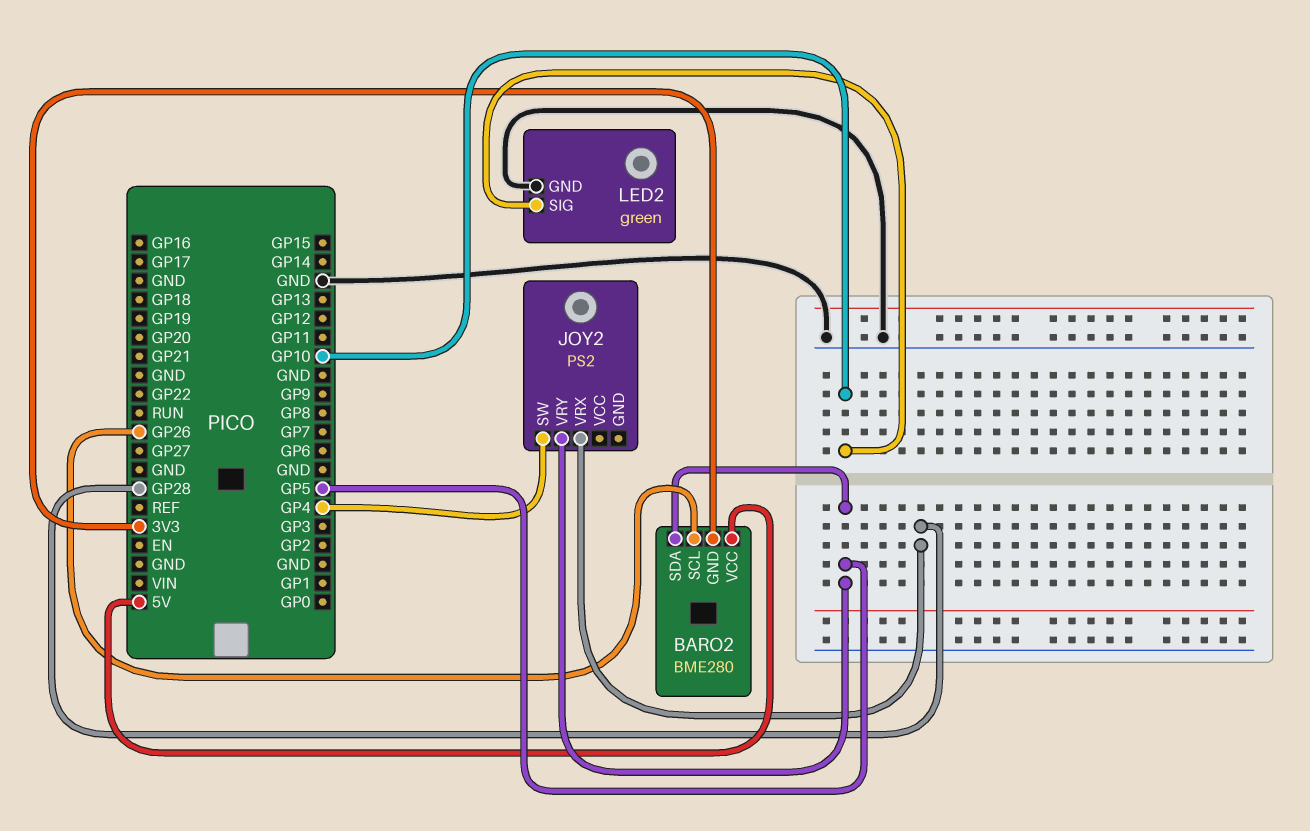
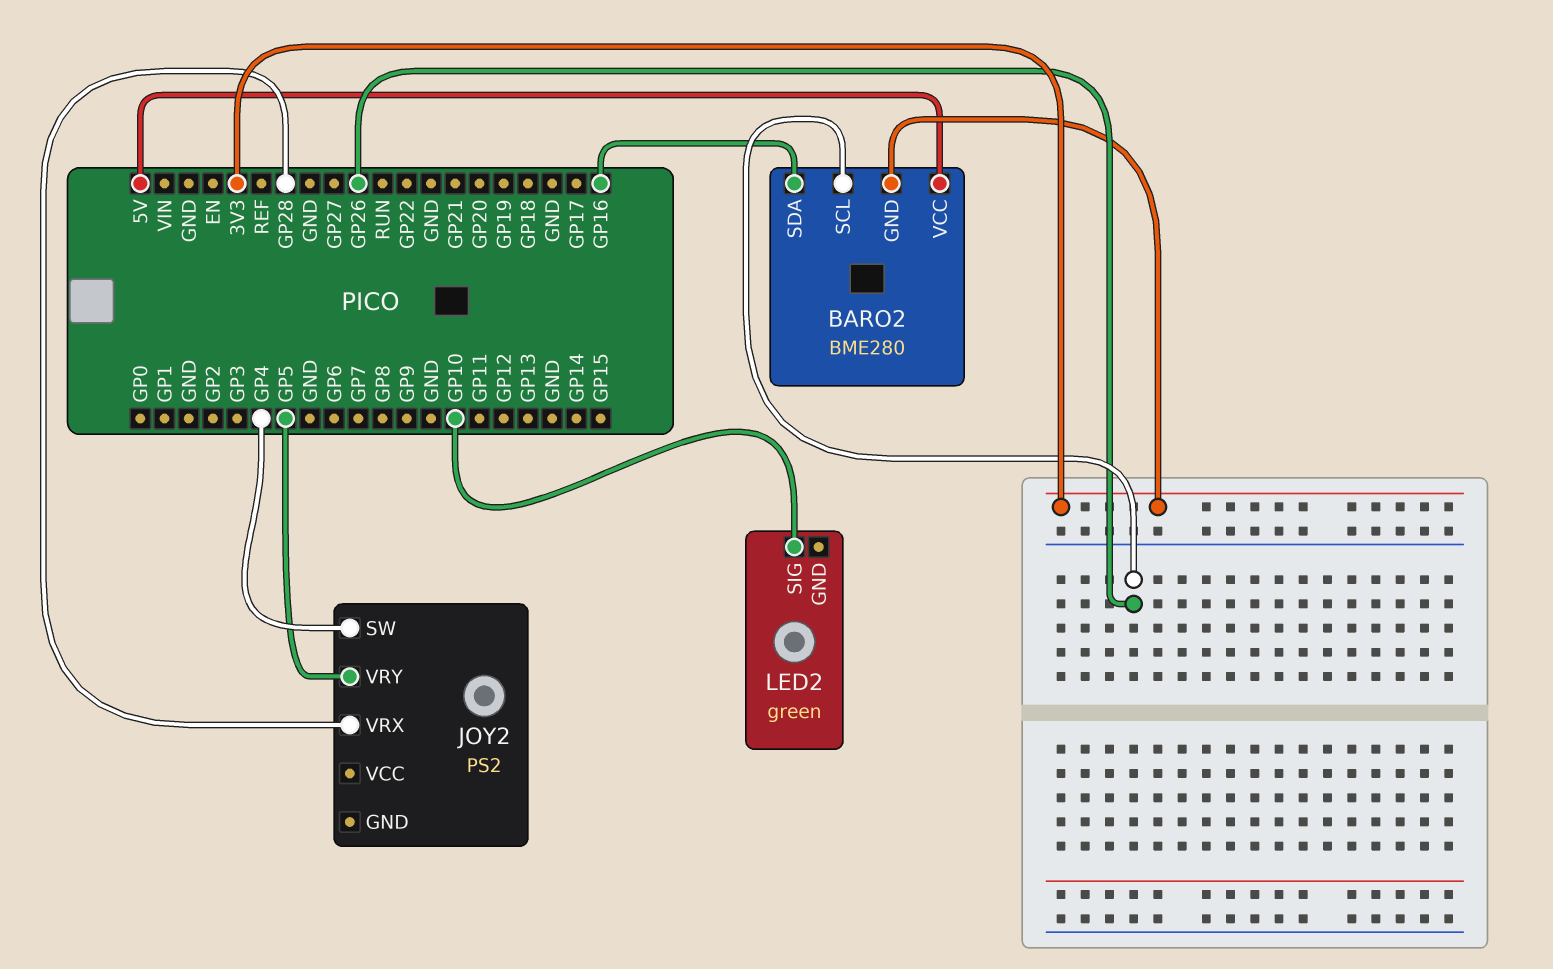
BARO2 pin SDA: GP5 -> GP16
LED2 pin GND: GND -> none

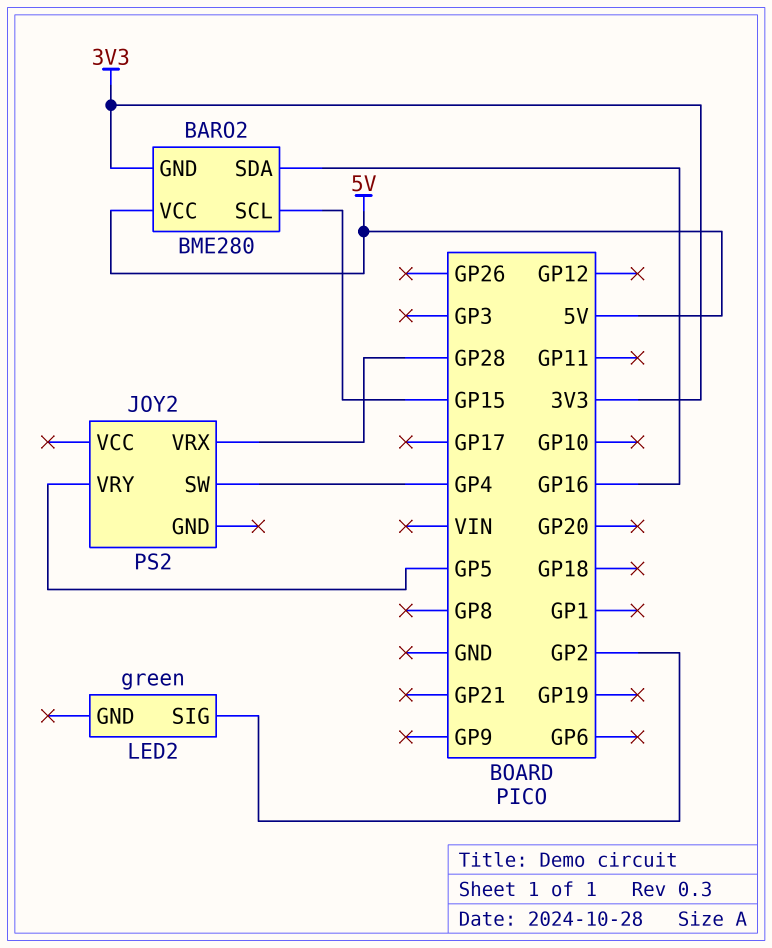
BARO2 pin SCL: GP26 -> GP15
LED2 pin SIG: GP10 -> GP2

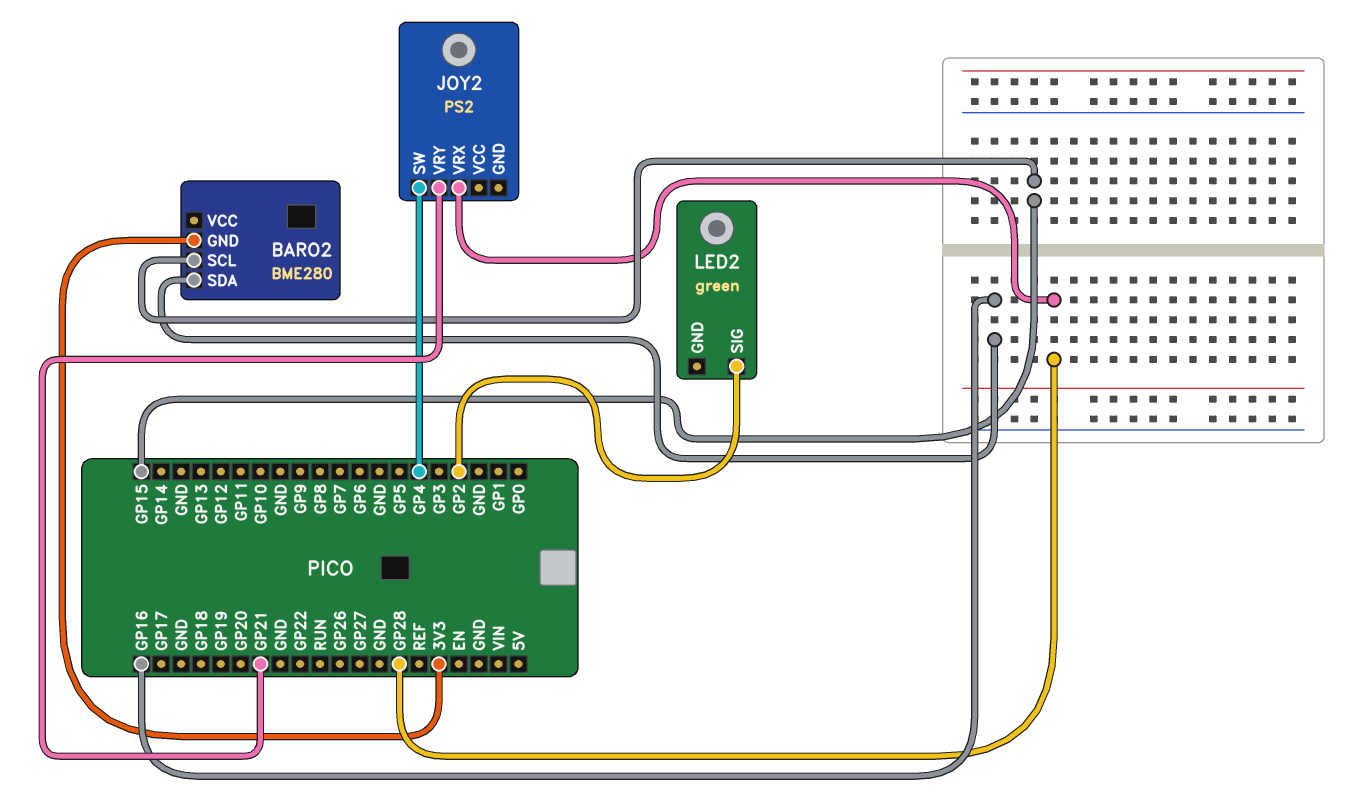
BARO2 pin VCC: 5V -> none
JOY2 pin VRY: GP5 -> GP21

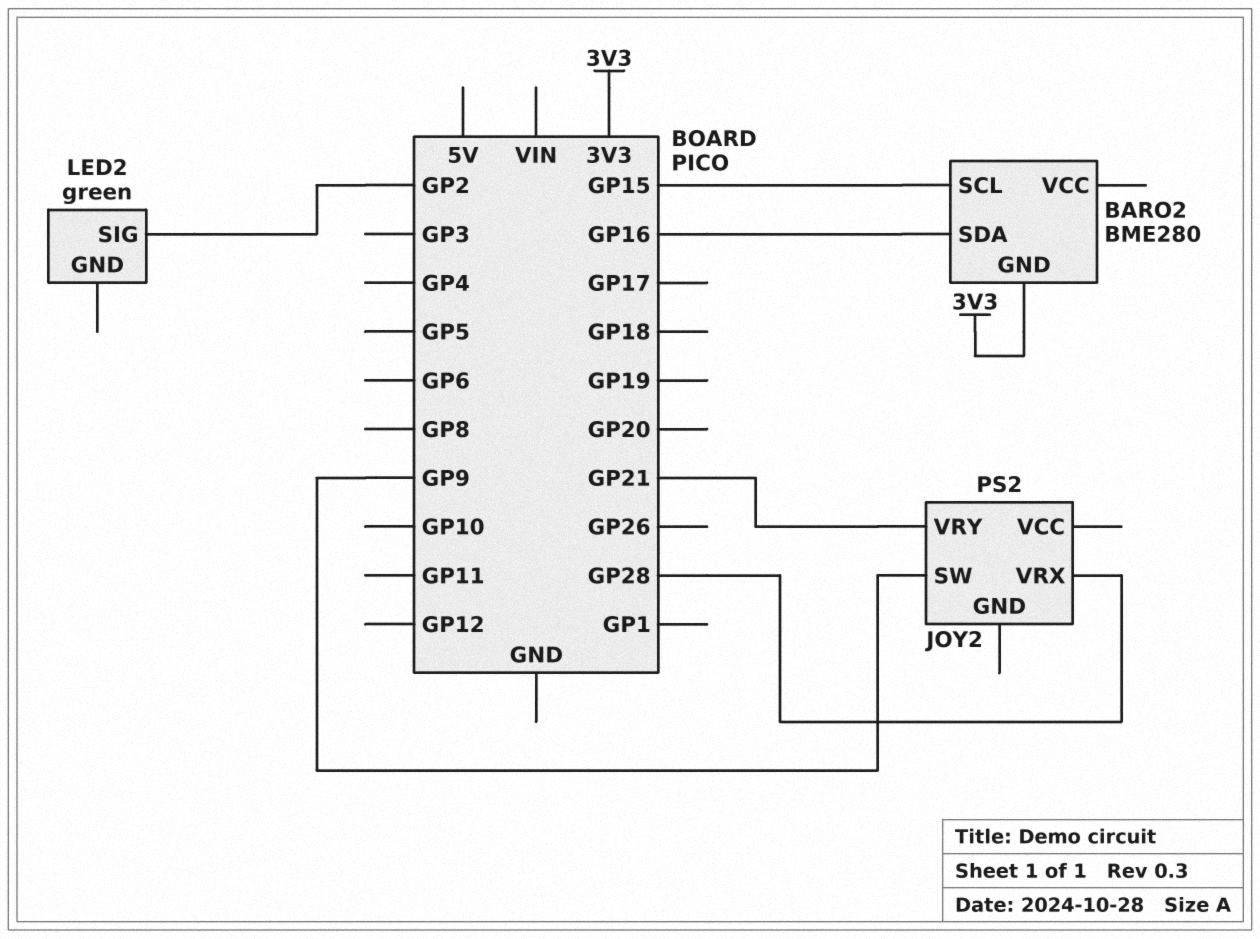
JOY2 pin SW: GP4 -> GP9

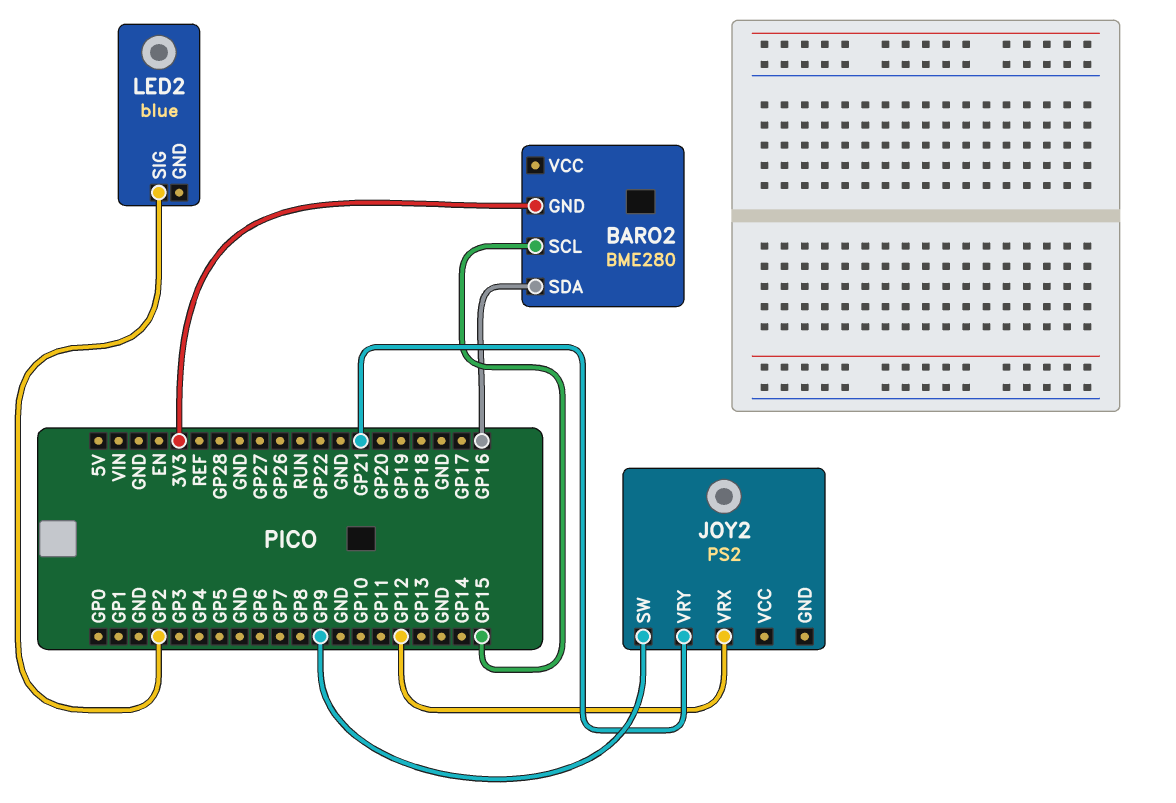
JOY2 pin VRX: GP28 -> GP12
LED2: green -> blue

